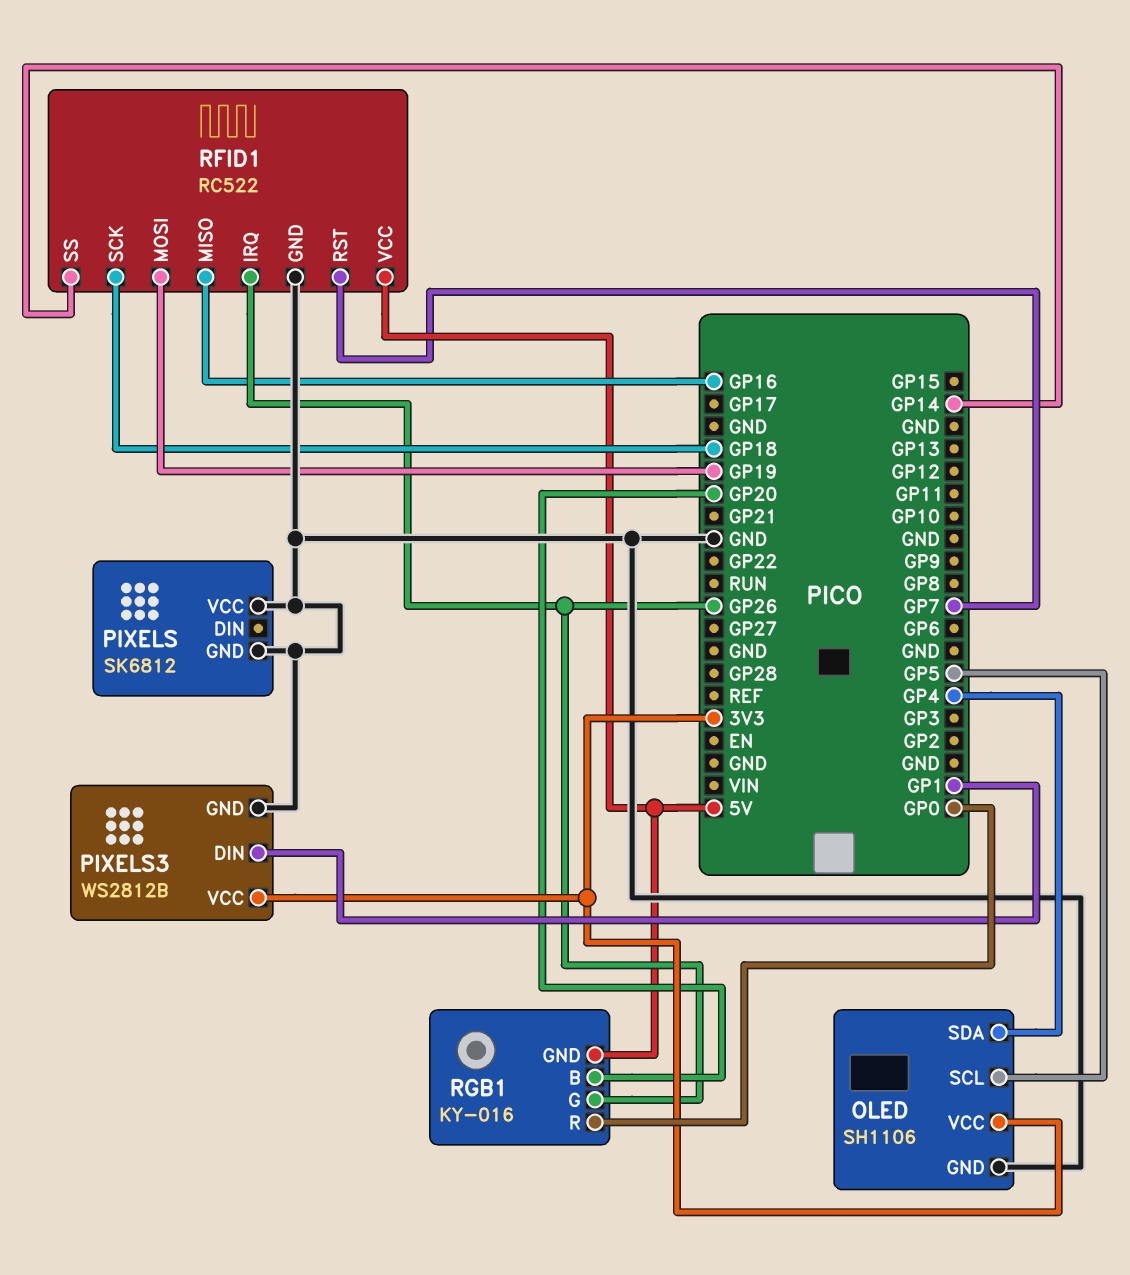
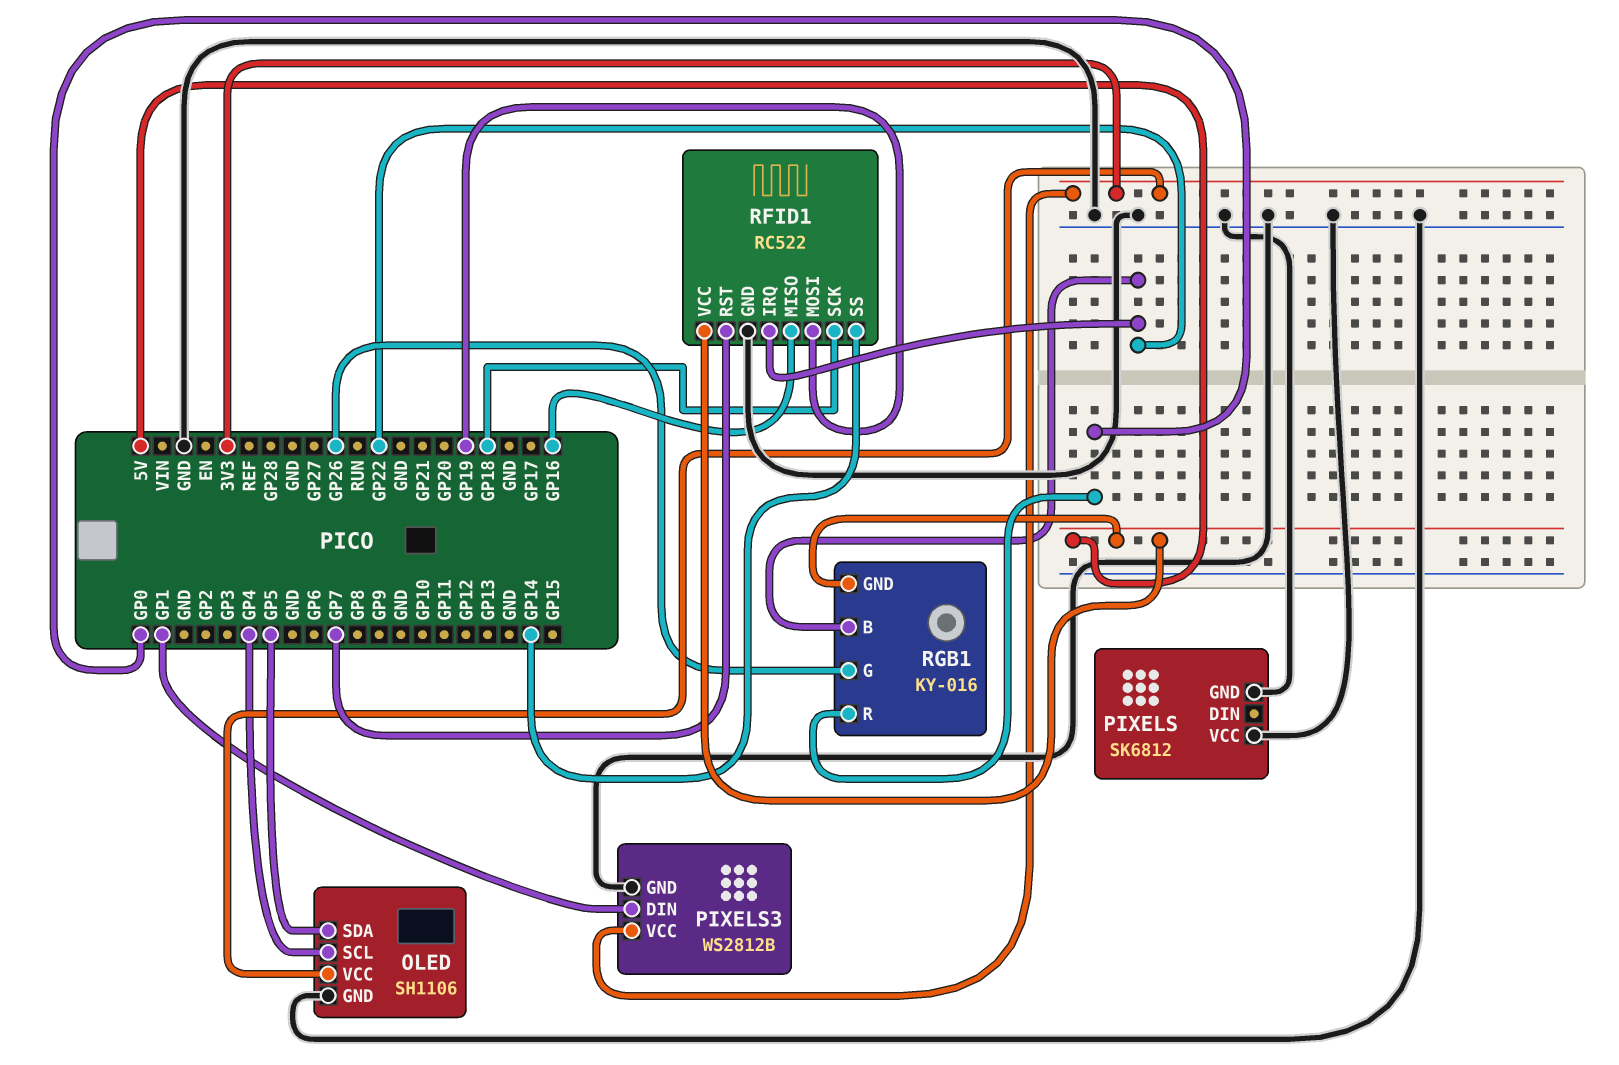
OLED pin SCL: GP5 -> GP4
OLED pin SDA: GP4 -> GP5
RFID1 pin IRQ: GP26 -> GP22
RGB1 pin B: GP20 -> GP22

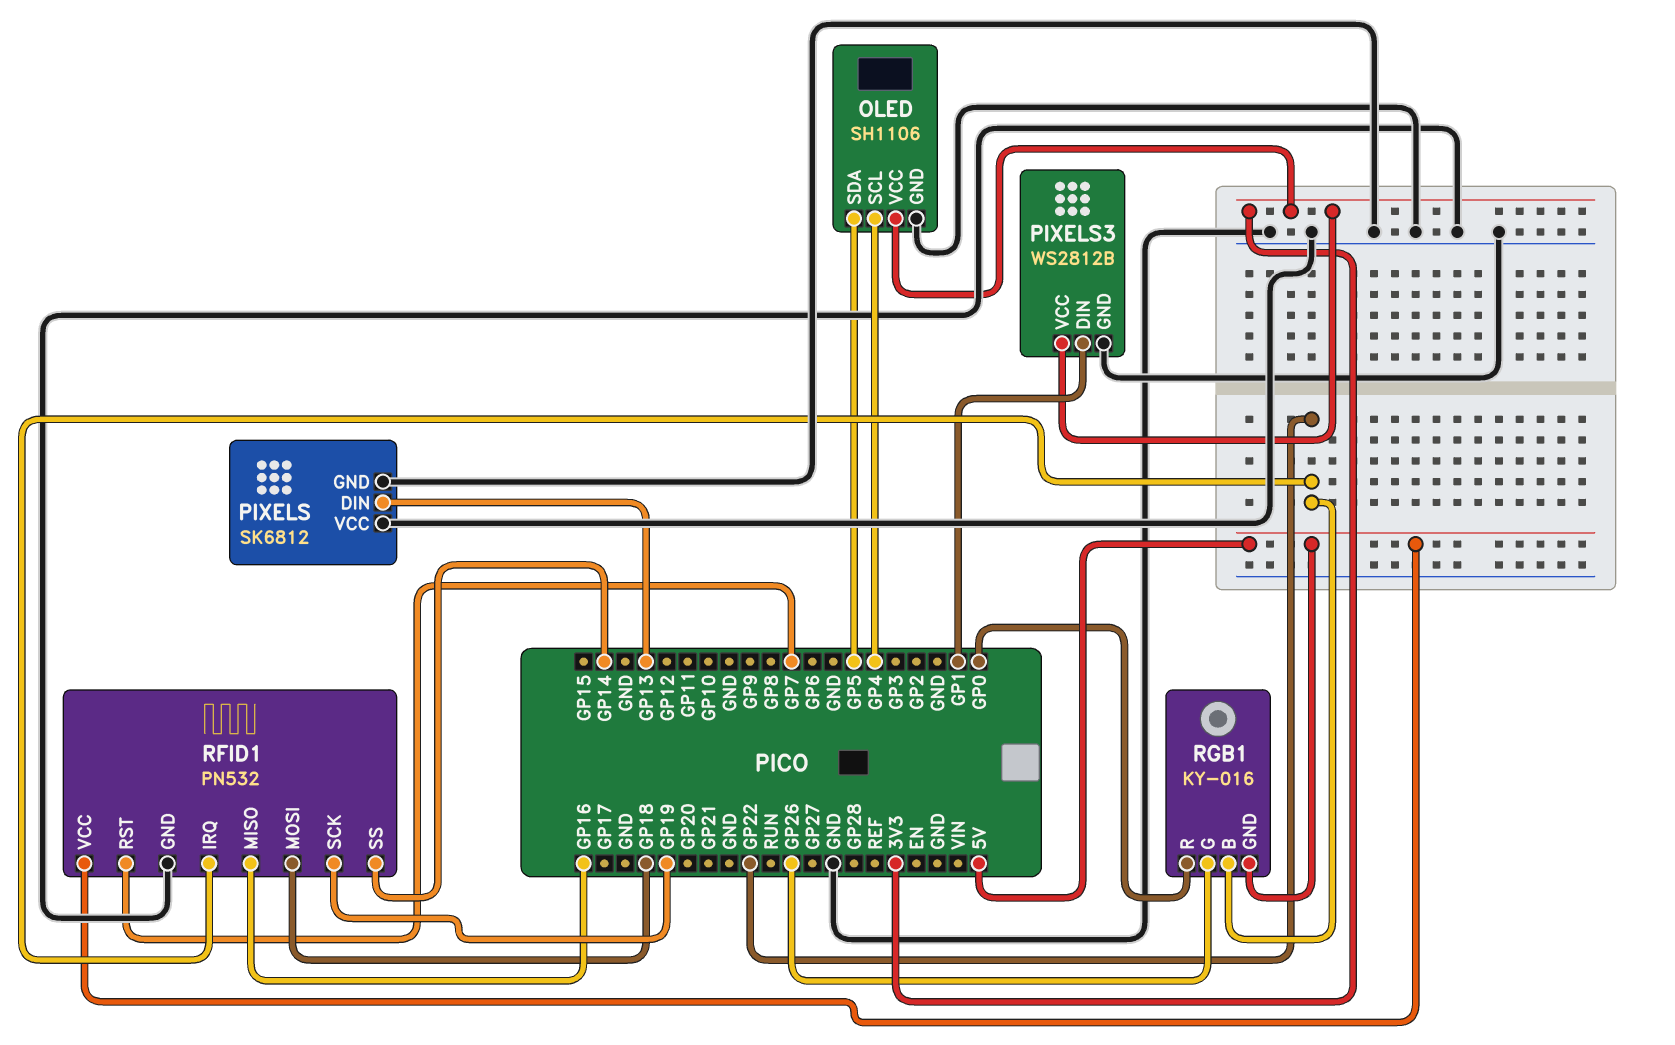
PIXELS pin DIN: none -> GP13
RFID1: RC522 -> PN532
RFID1 pin MOSI: GP19 -> GP18
RFID1 pin SCK: GP18 -> GP19

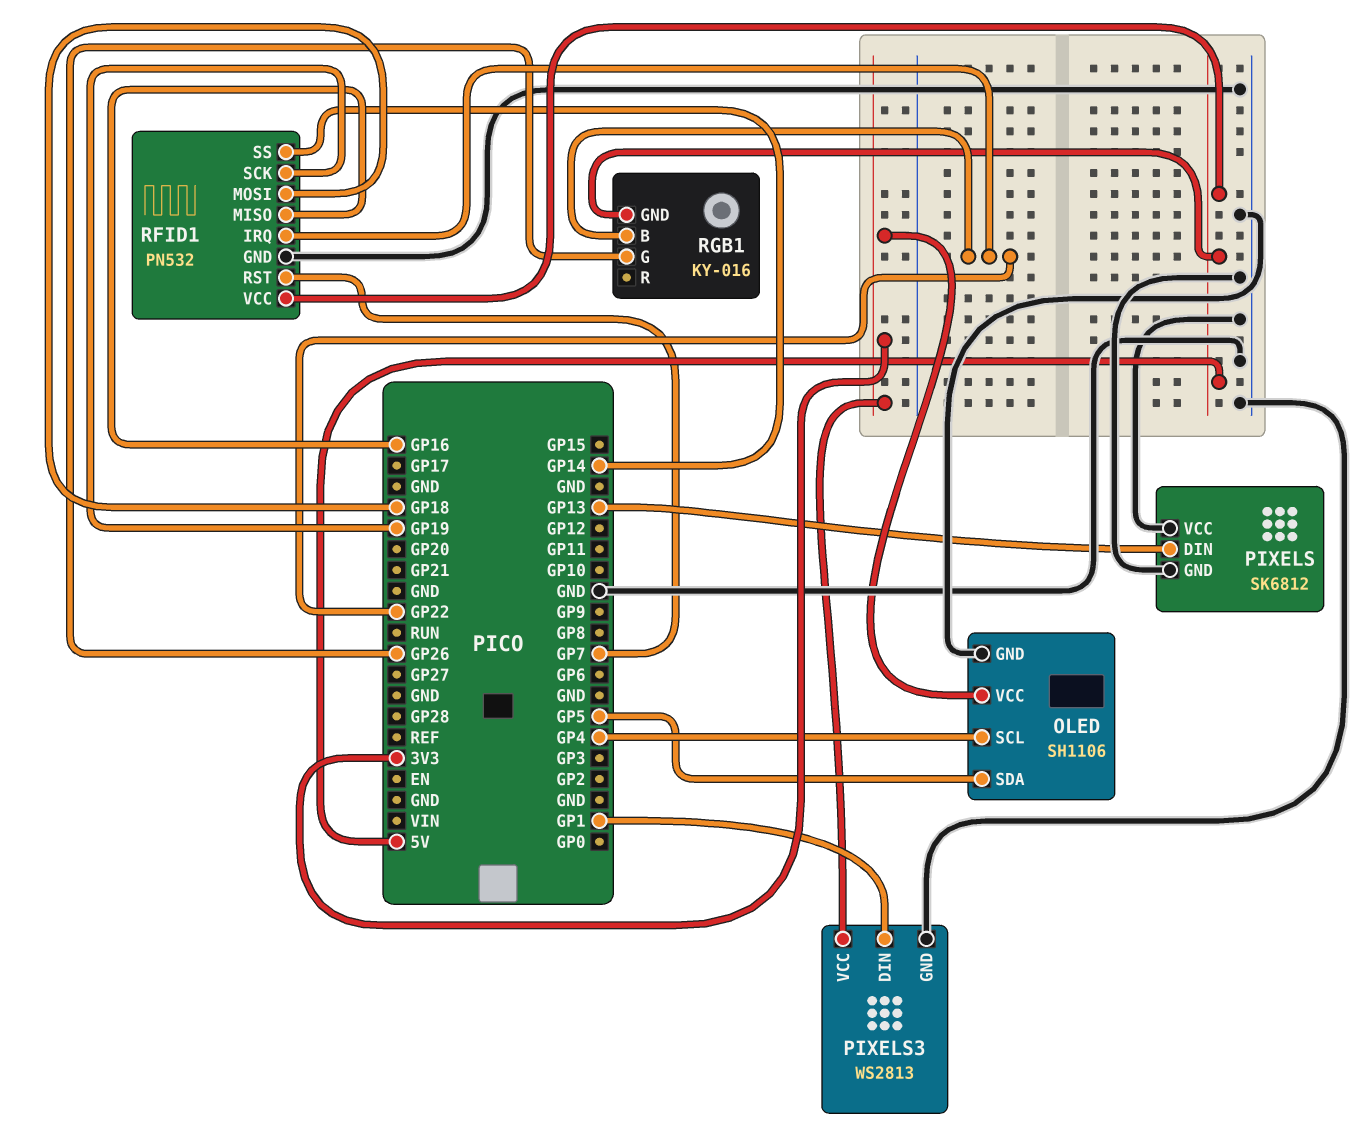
PIXELS3: WS2812B -> WS2813
RGB1 pin R: GP0 -> none

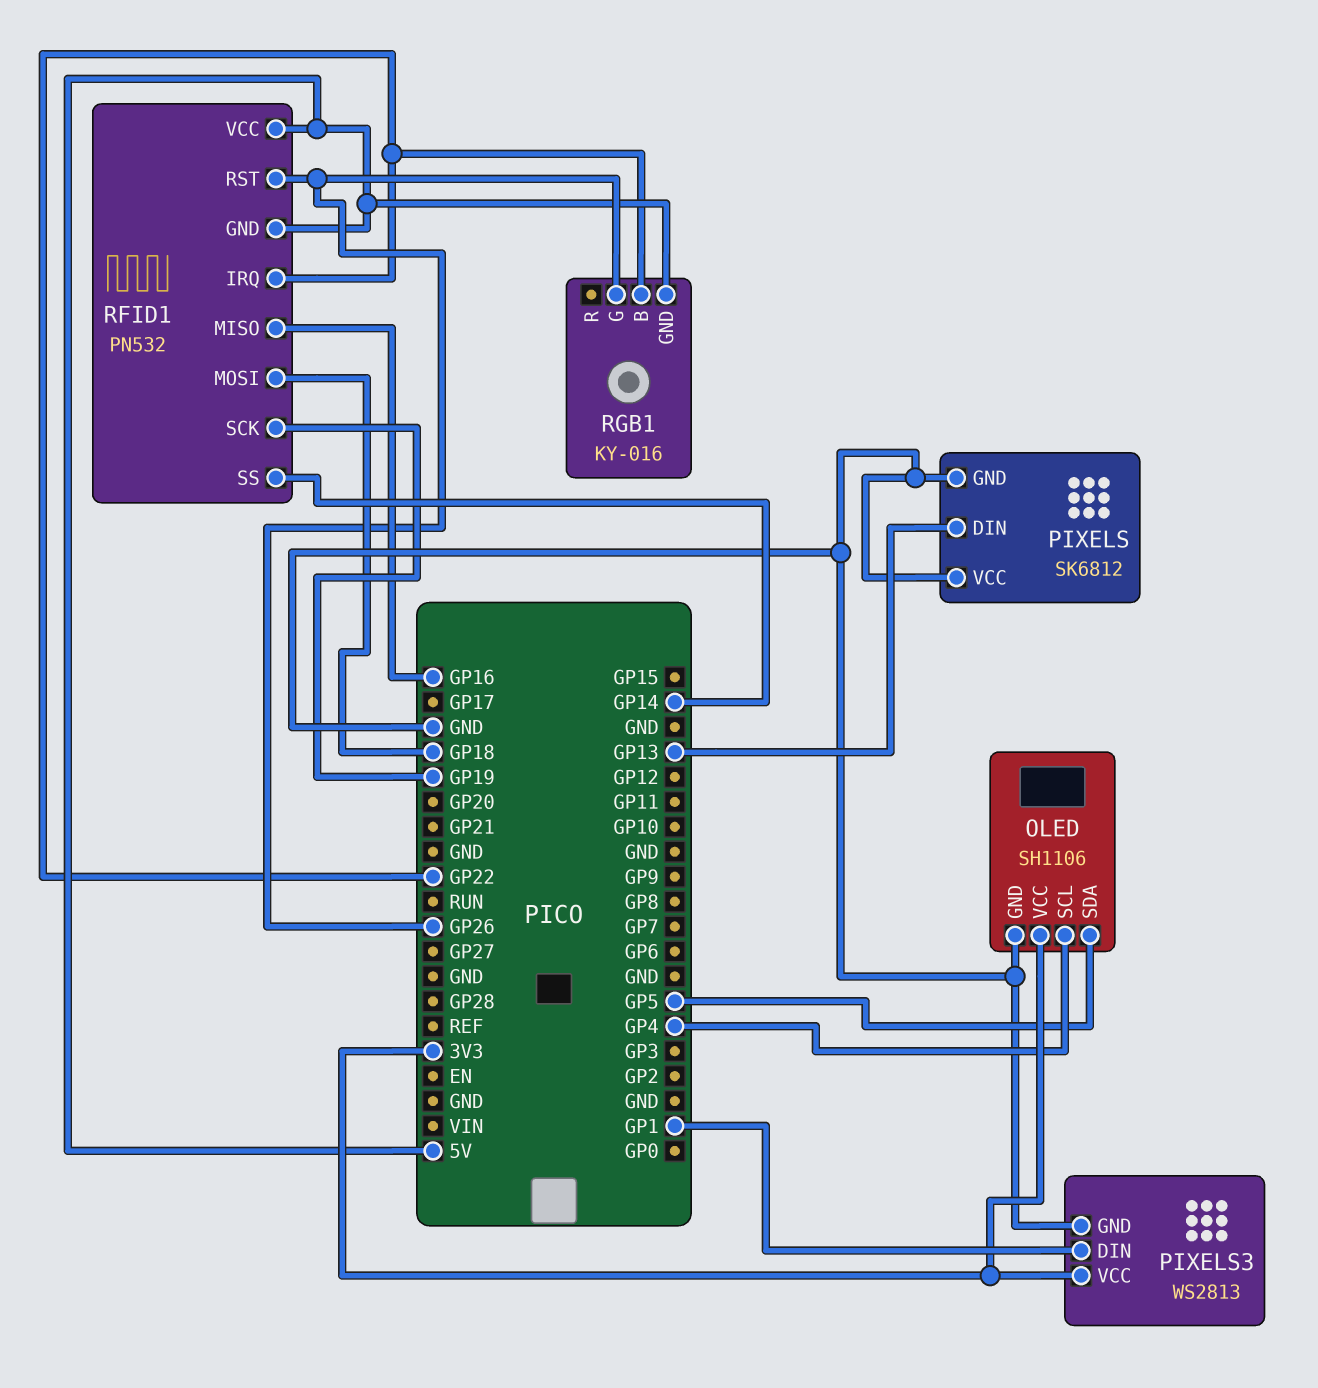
RFID1 pin GND: GND -> 5V
RFID1 pin RST: GP7 -> GP26

